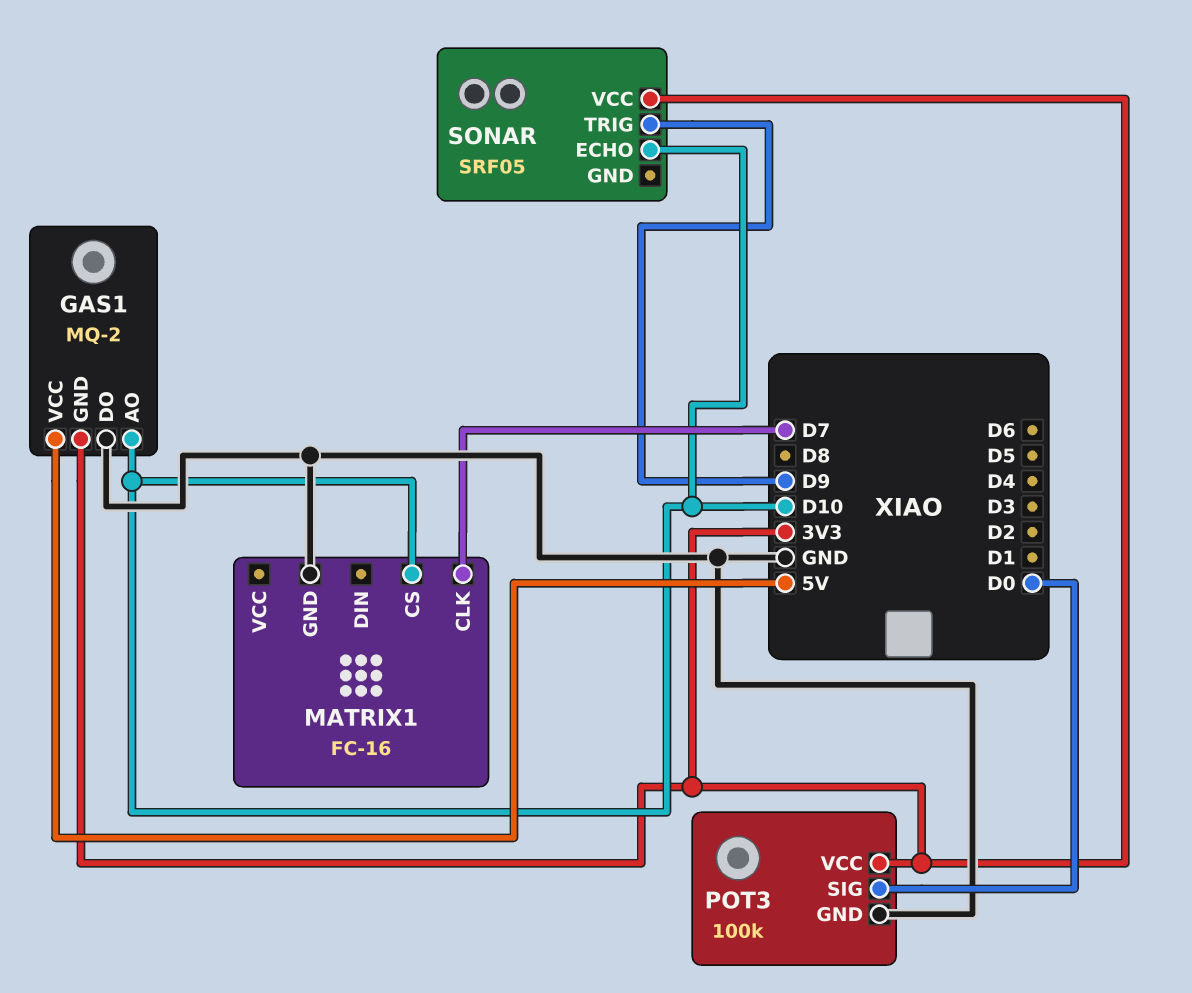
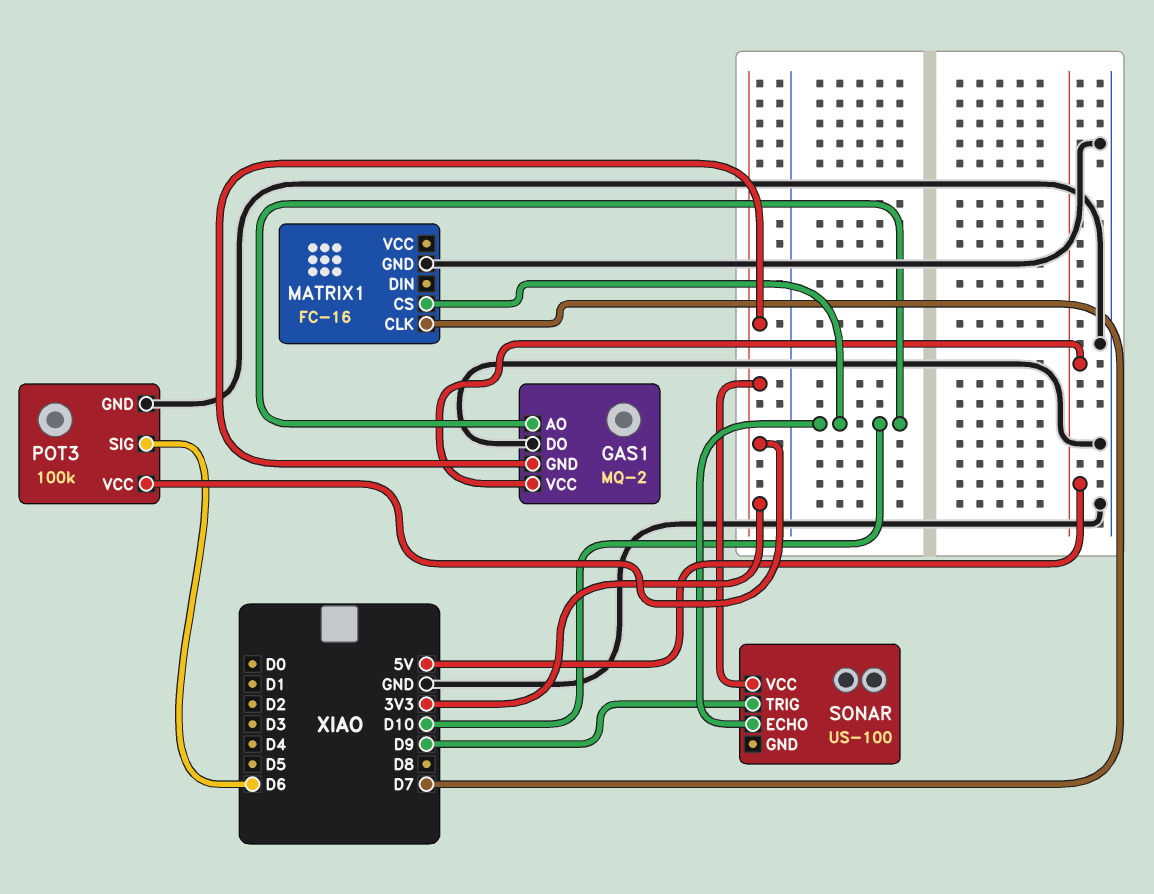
POT3 pin SIG: D0 -> D6
SONAR: SRF05 -> US-100

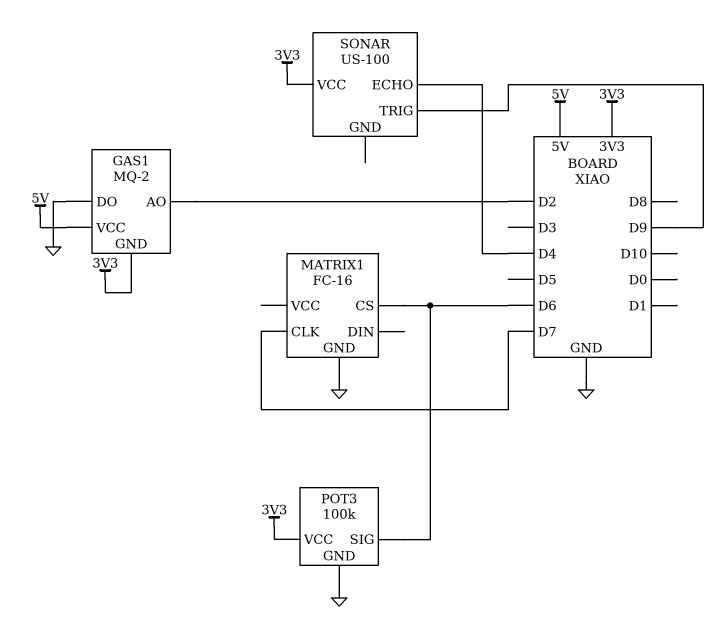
GAS1 pin AO: D10 -> D2
MATRIX1 pin CS: D10 -> D6
SONAR pin ECHO: D10 -> D4

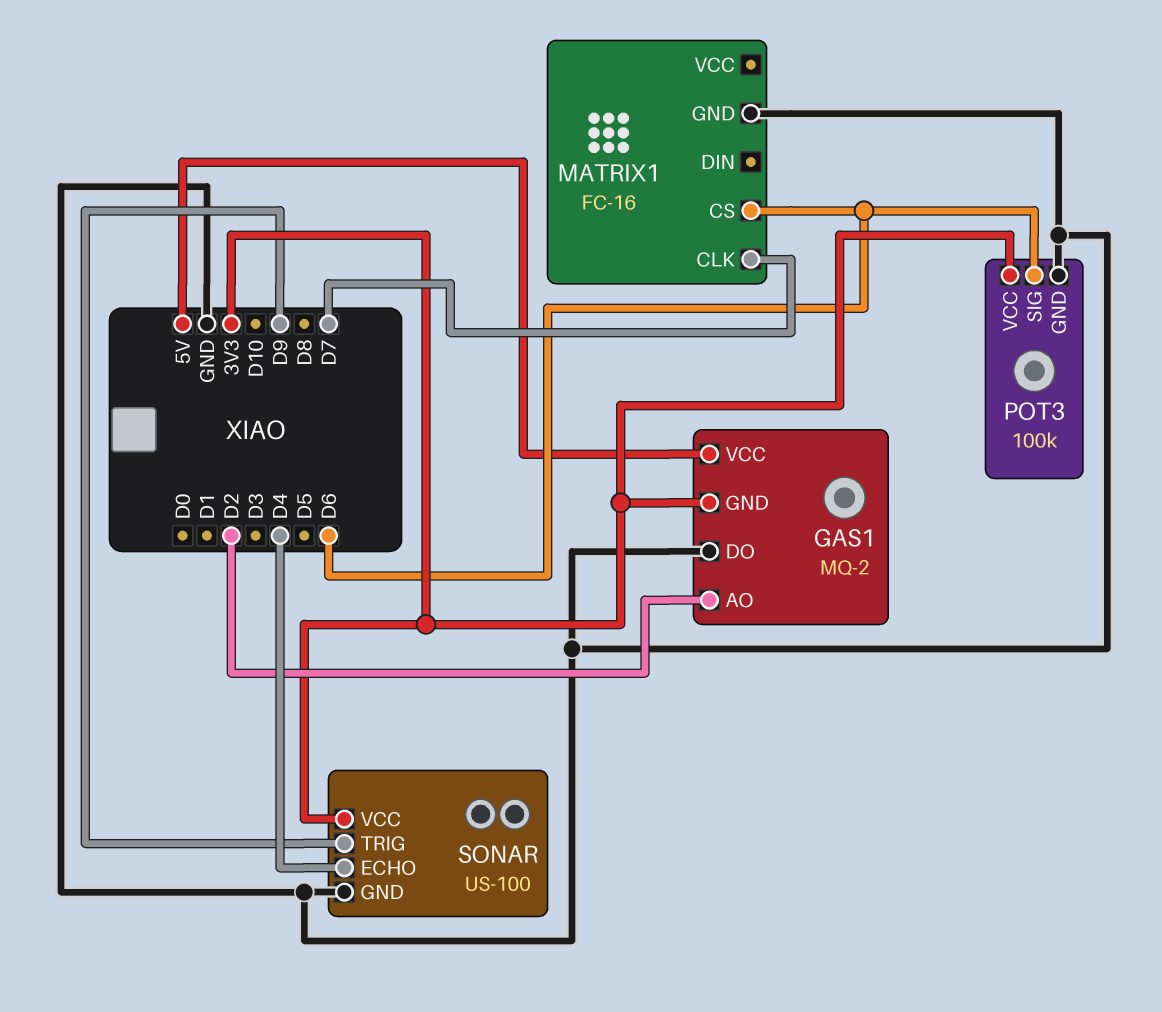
SONAR pin GND: none -> GND

